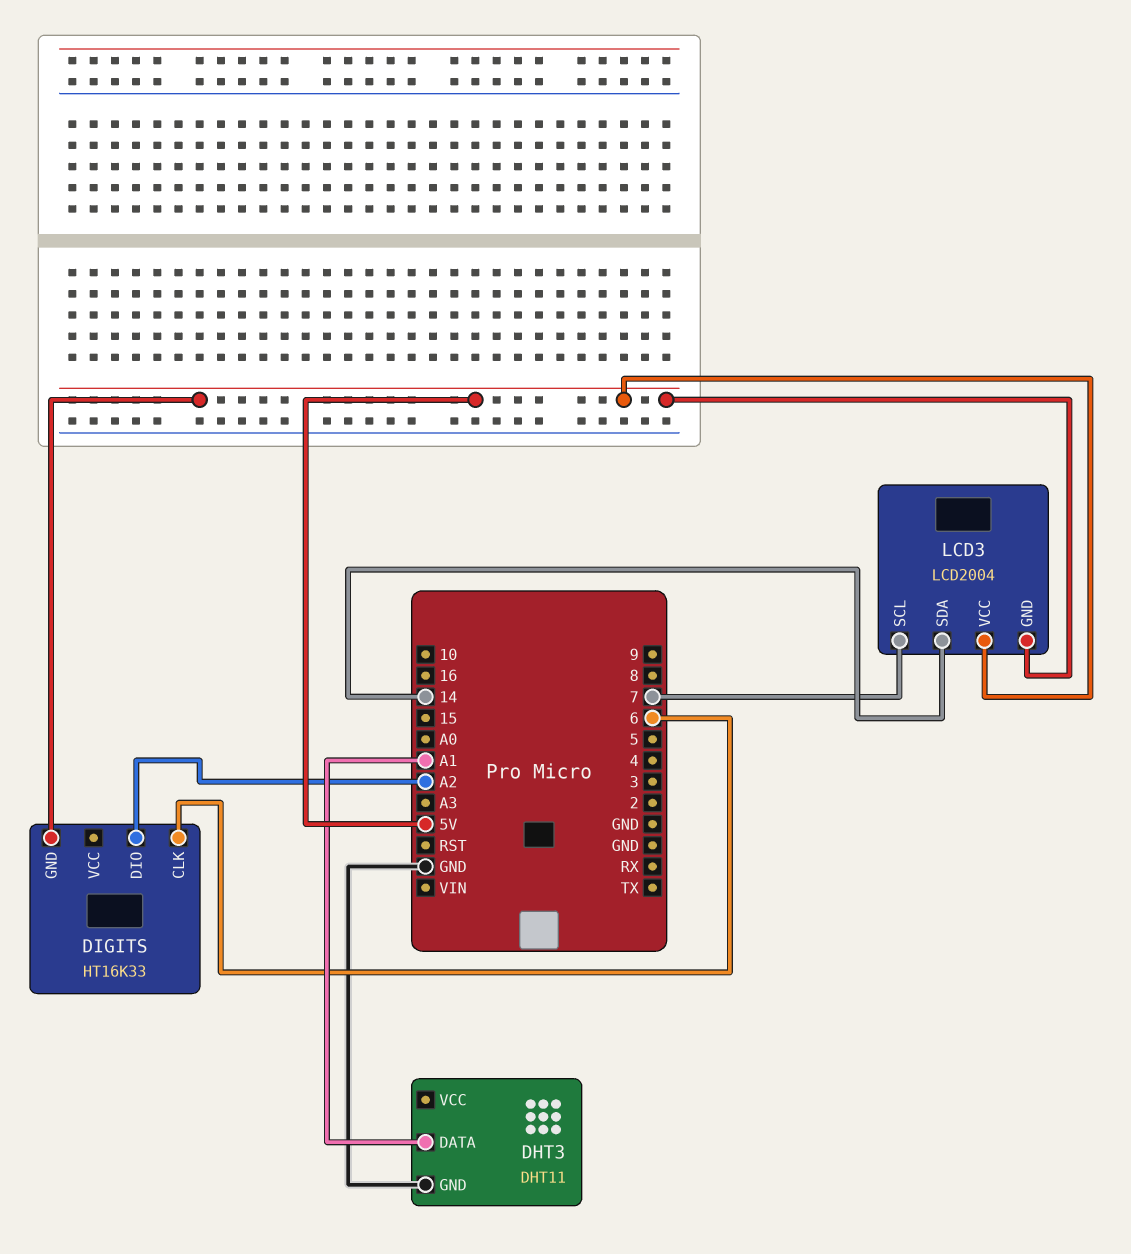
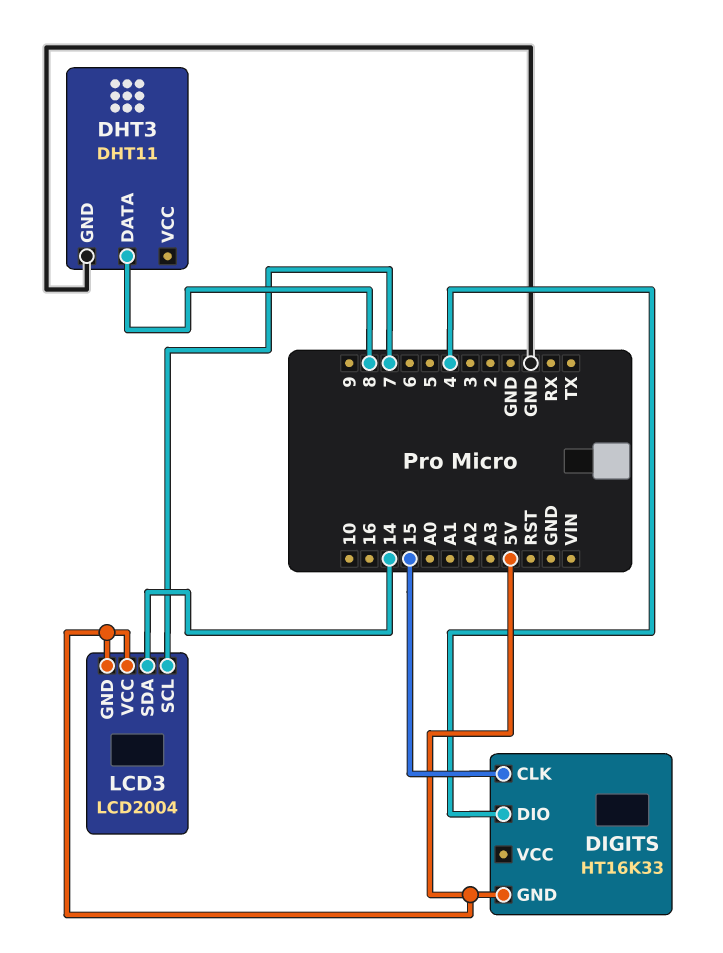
DHT3 pin DATA: A1 -> 8
DIGITS pin CLK: 6 -> 15
DIGITS pin DIO: A2 -> 4

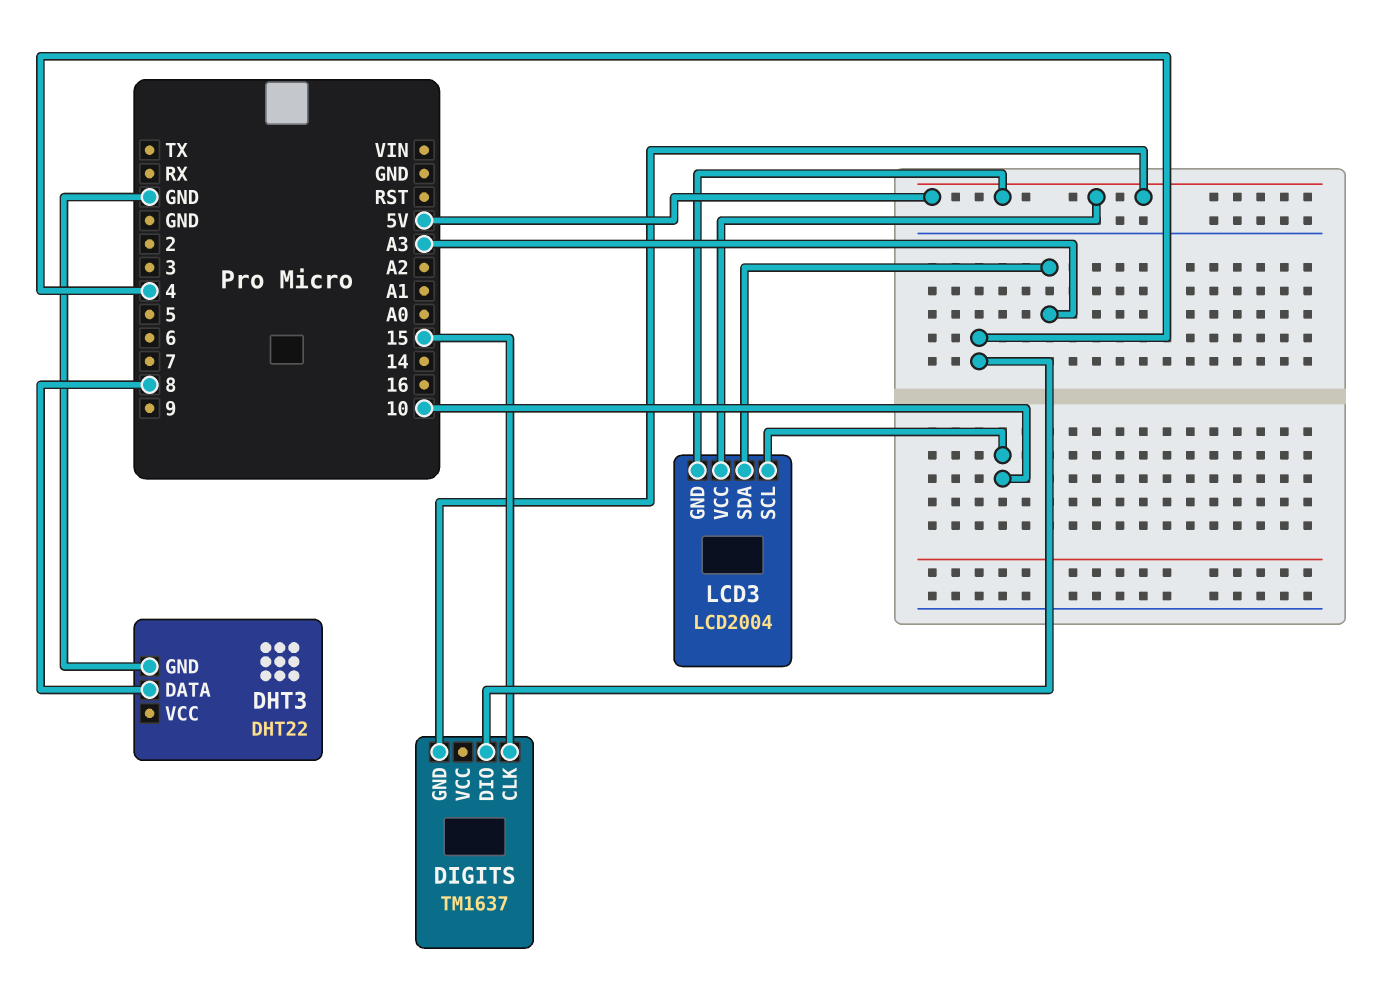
DHT3: DHT11 -> DHT22
DIGITS: HT16K33 -> TM1637
LCD3 pin SCL: 7 -> 10
LCD3 pin SDA: 14 -> A3

